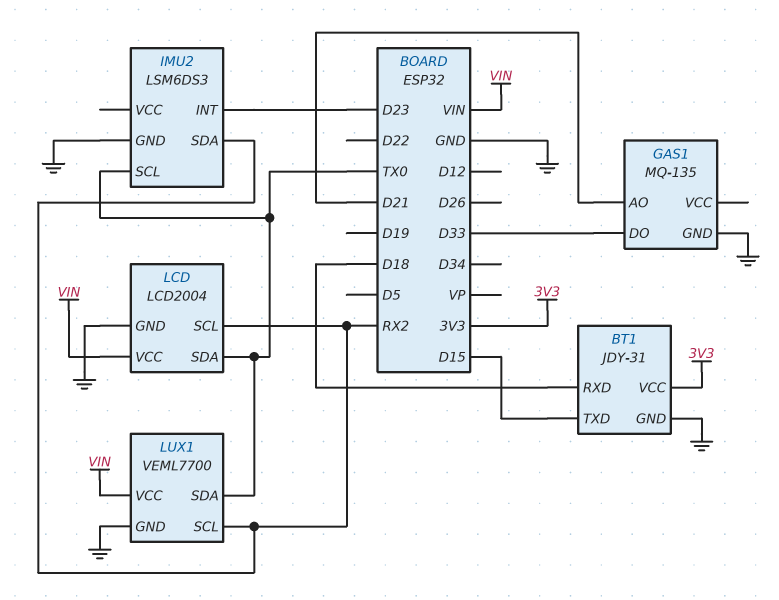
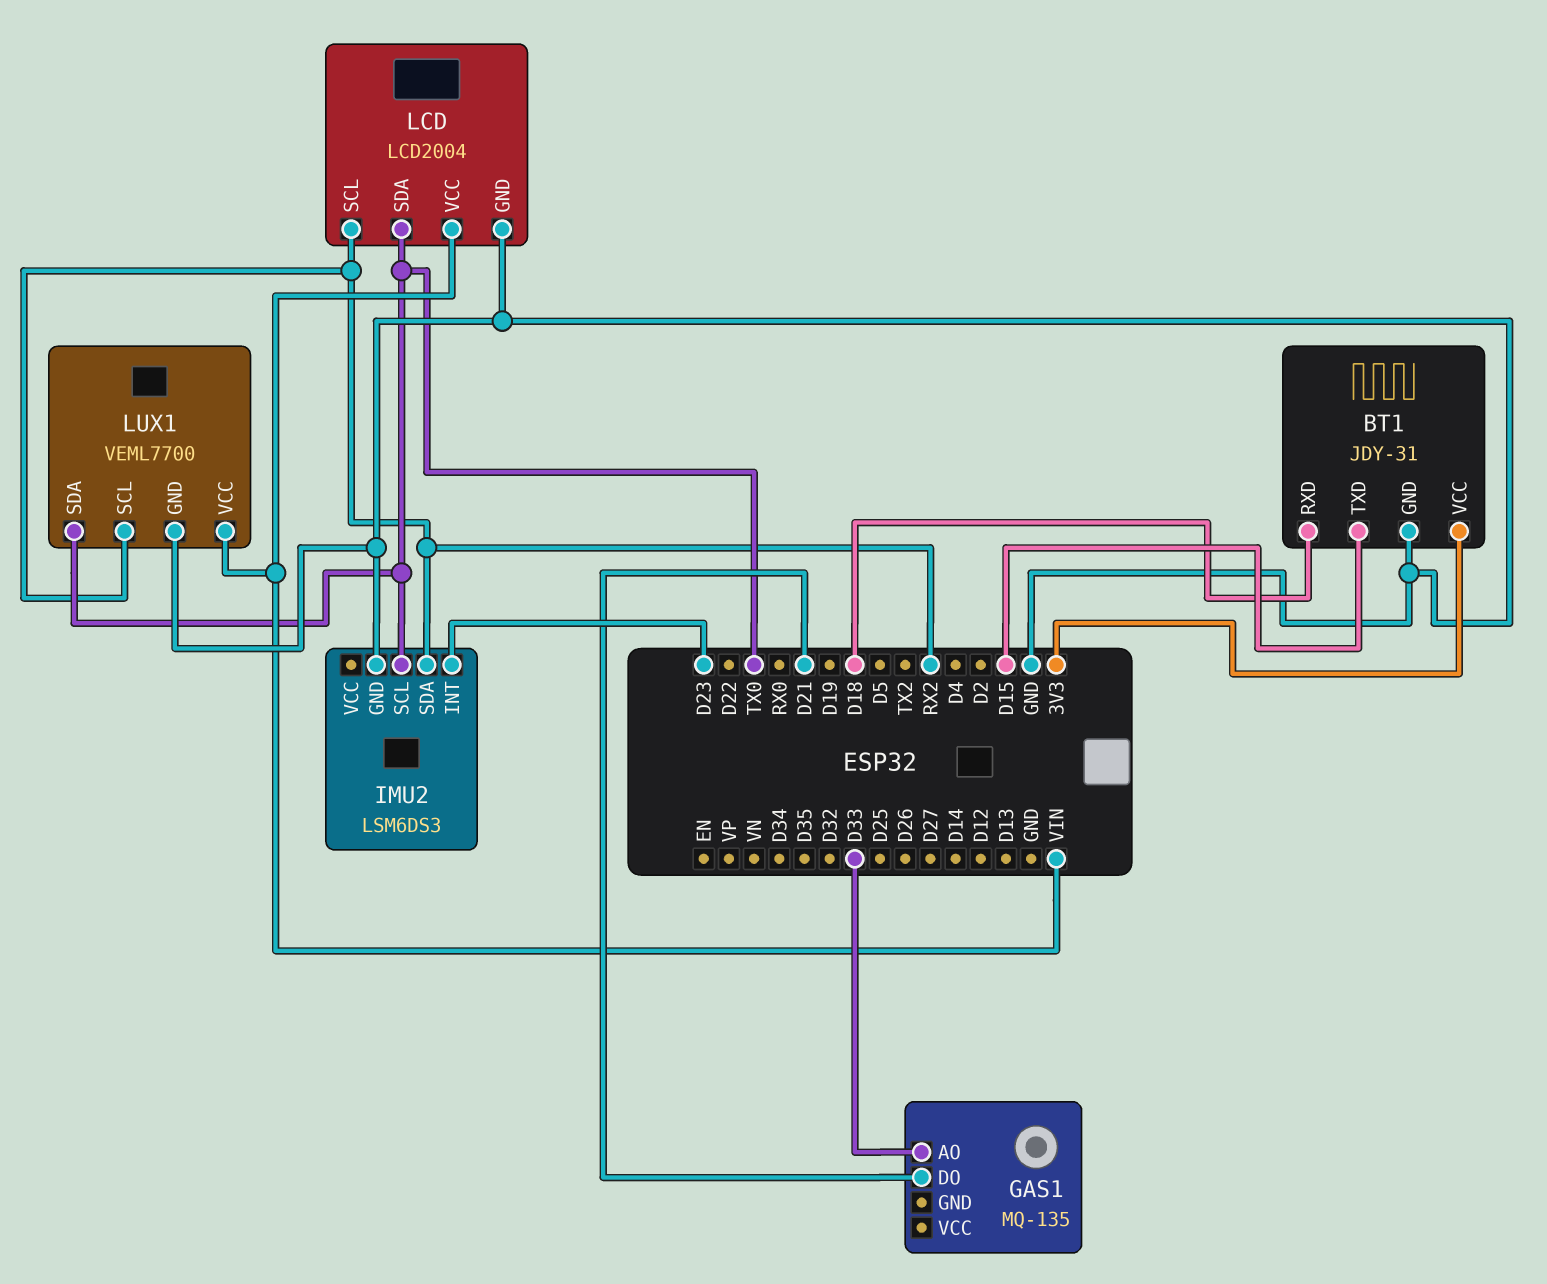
GAS1 pin AO: D21 -> D33
GAS1 pin DO: D33 -> D21
GAS1 pin GND: GND -> none

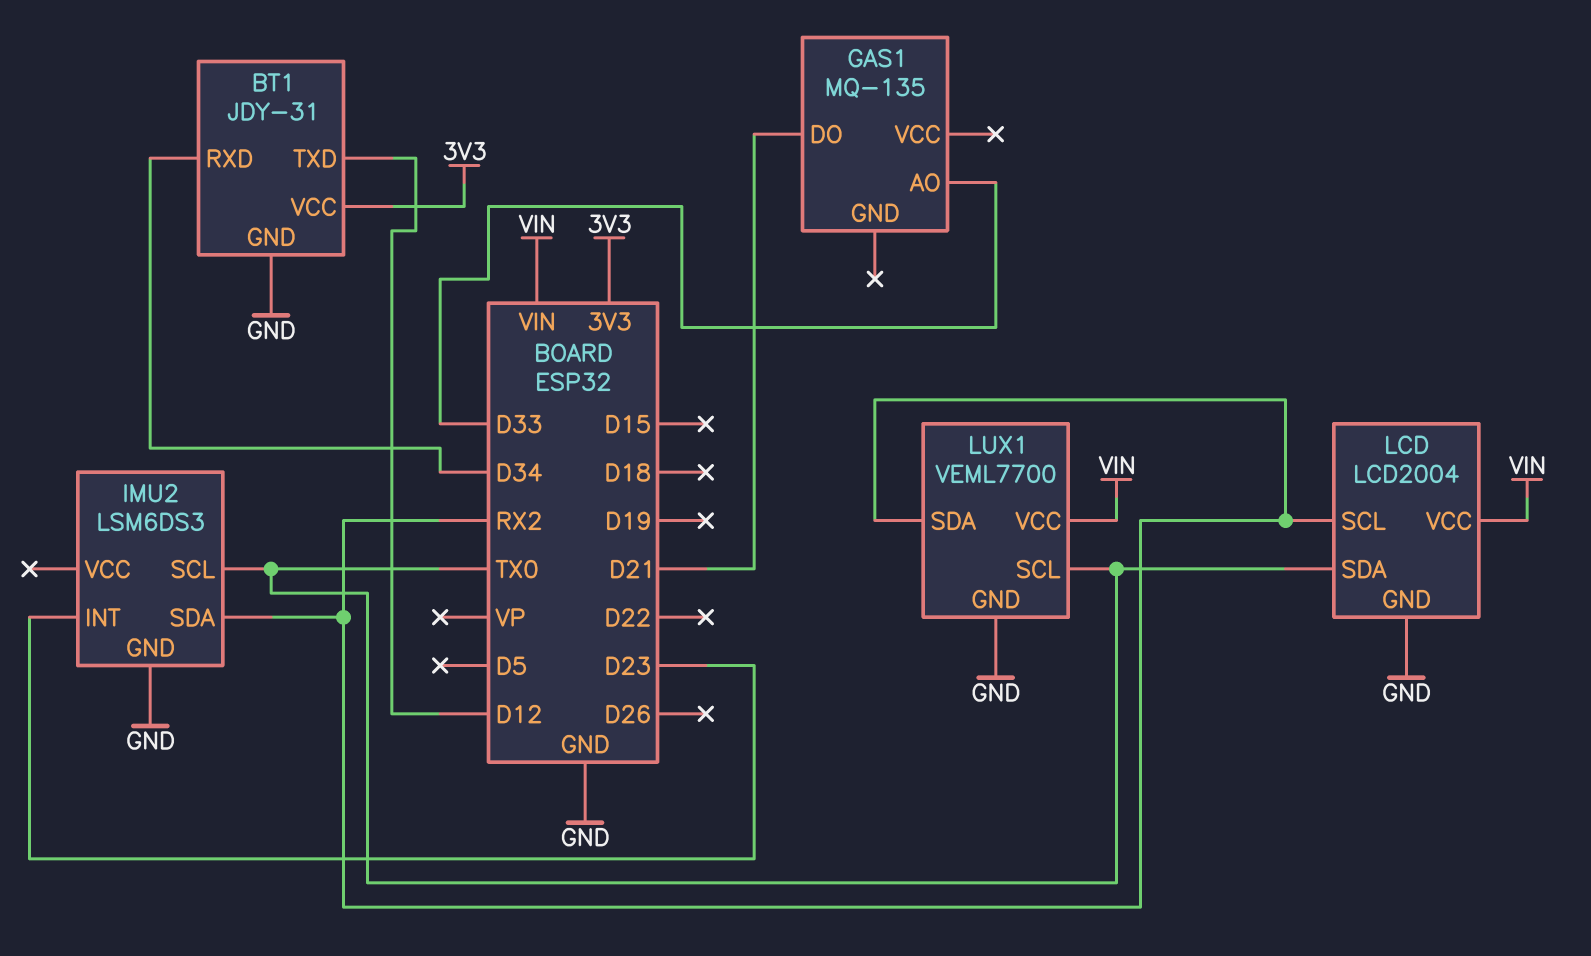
BT1 pin RXD: D18 -> D34
BT1 pin TXD: D15 -> D12
LUX1 pin SCL: RX2 -> TX0
LUX1 pin SDA: TX0 -> RX2

